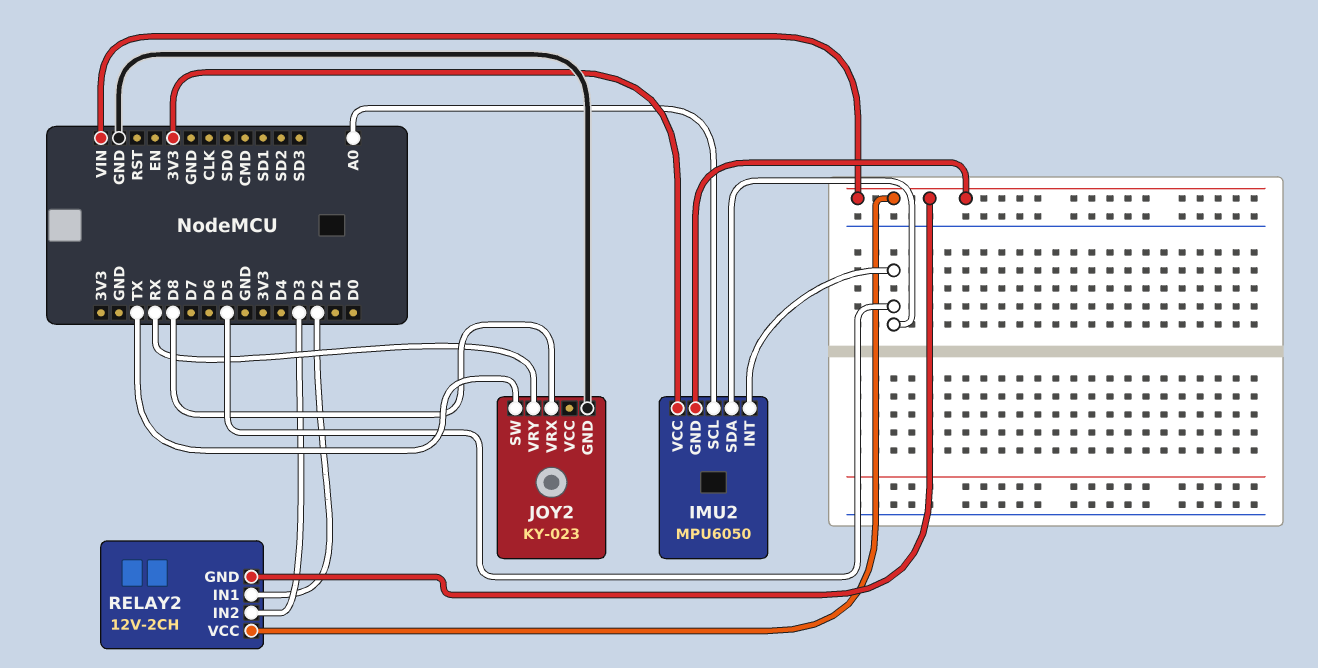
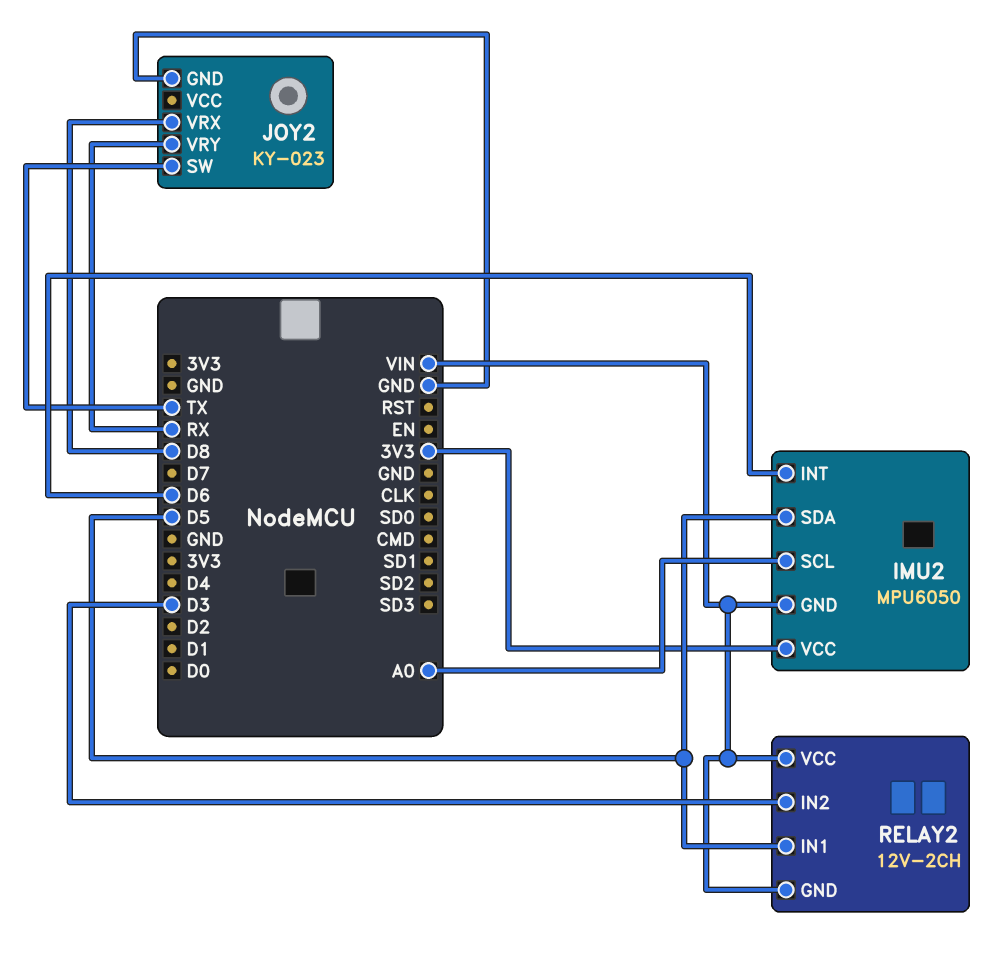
IMU2 pin INT: D5 -> D6
RELAY2 pin IN1: D2 -> D5

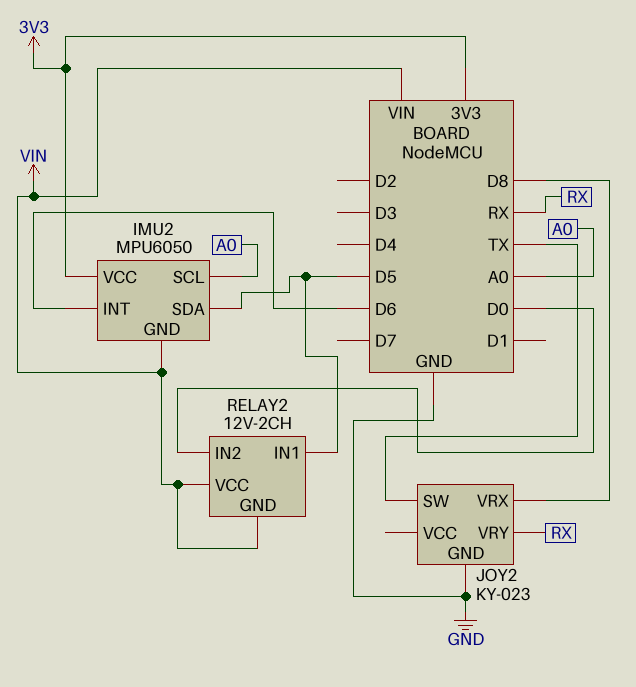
RELAY2 pin IN2: D3 -> D0

